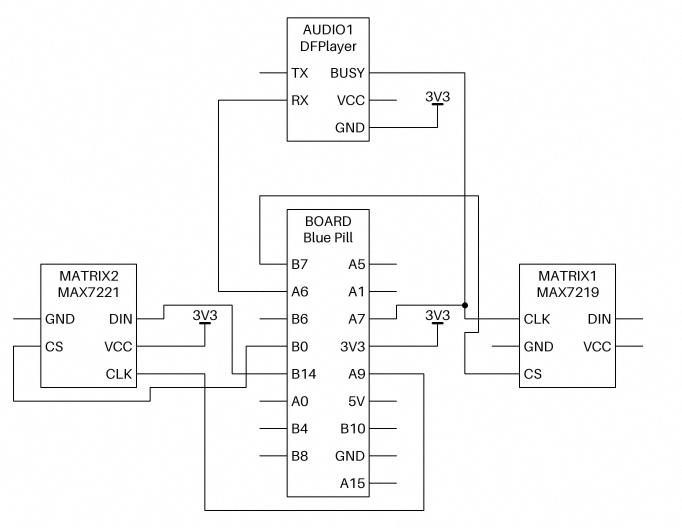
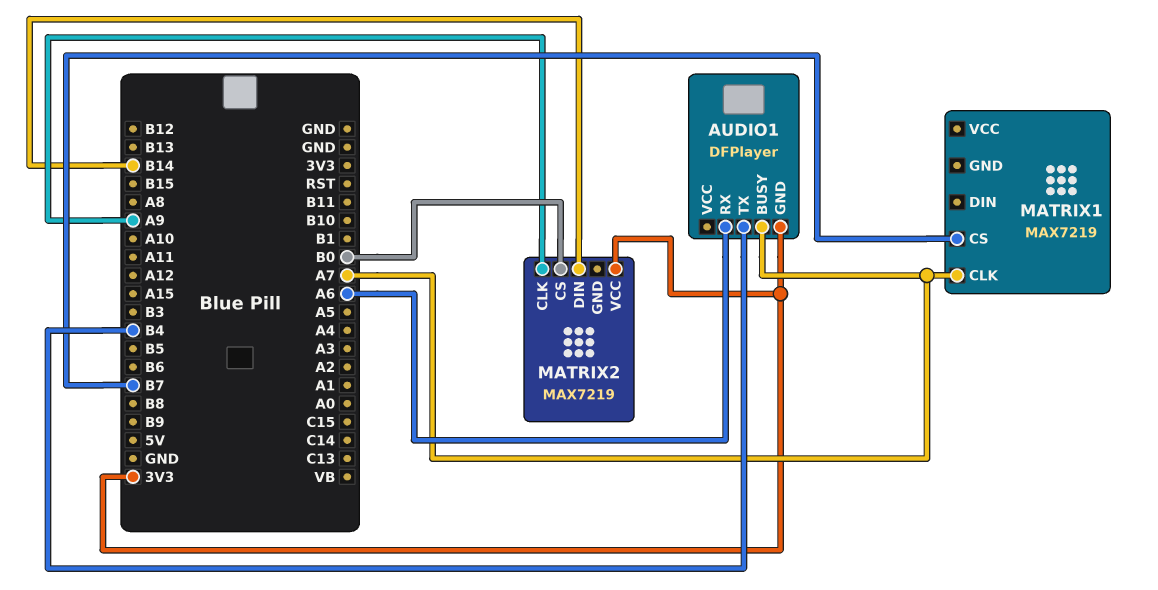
AUDIO1 pin TX: none -> B4
MATRIX2: MAX7221 -> MAX7219

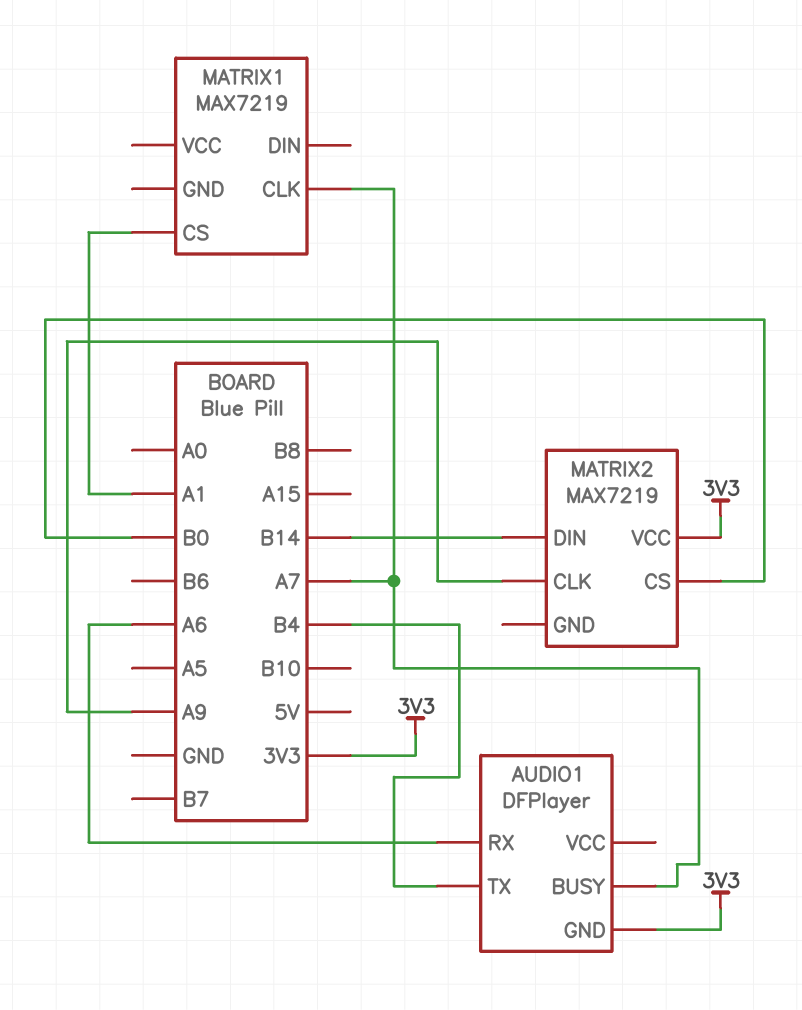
MATRIX1 pin CS: B7 -> A1

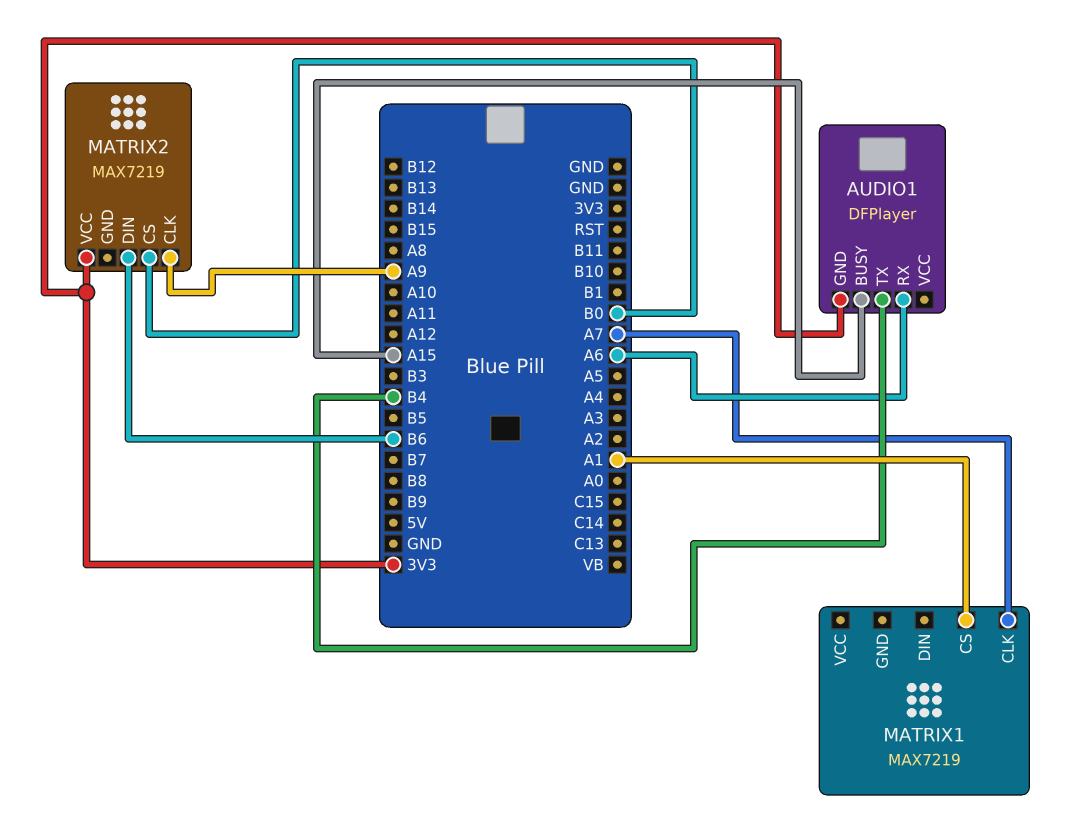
AUDIO1 pin BUSY: A7 -> A15
MATRIX2 pin DIN: B14 -> B6

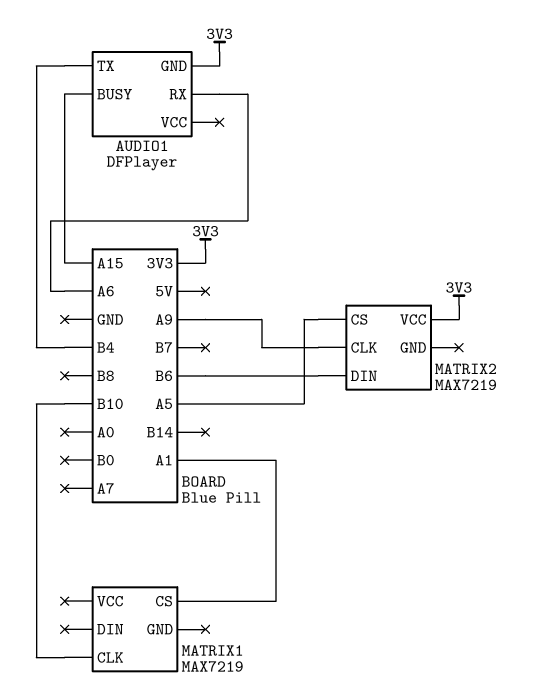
MATRIX1 pin CLK: A7 -> B10
MATRIX2 pin CS: B0 -> A5

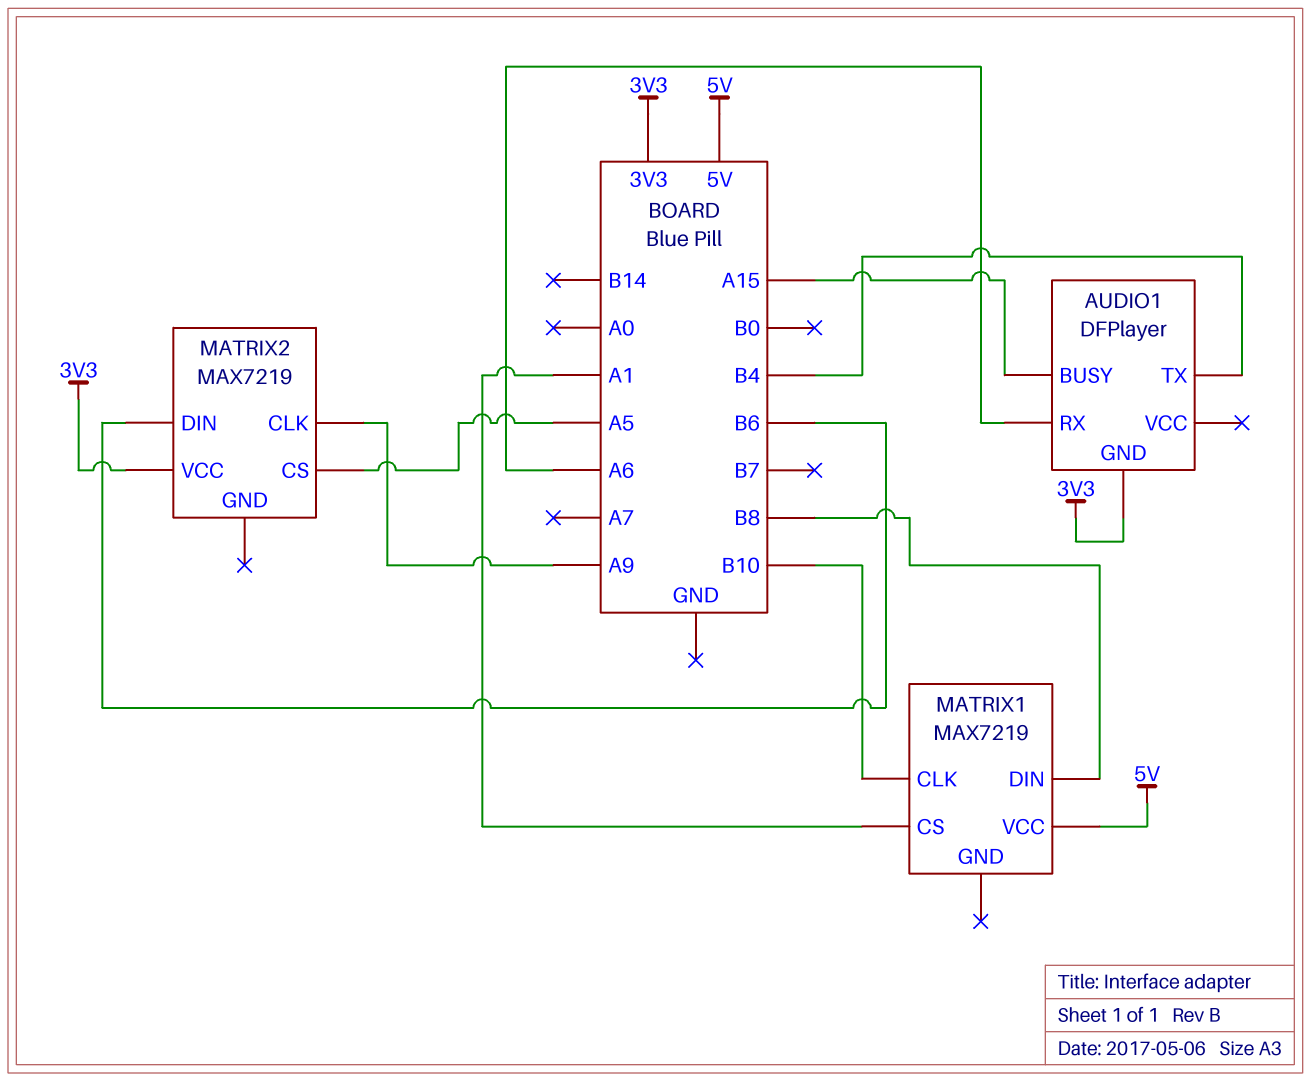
MATRIX1 pin DIN: none -> B8
MATRIX1 pin VCC: none -> 5V

